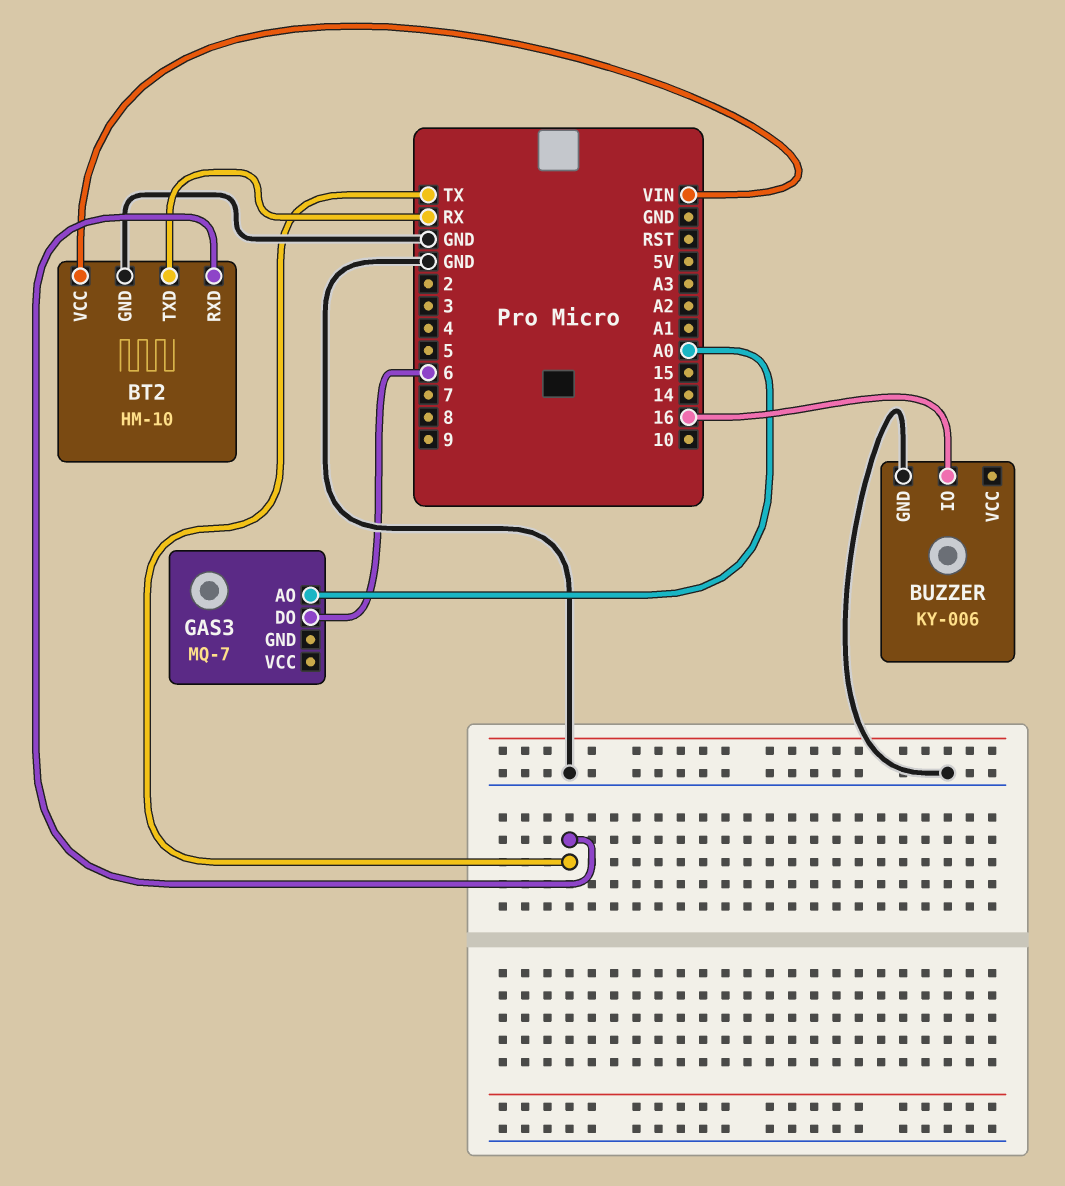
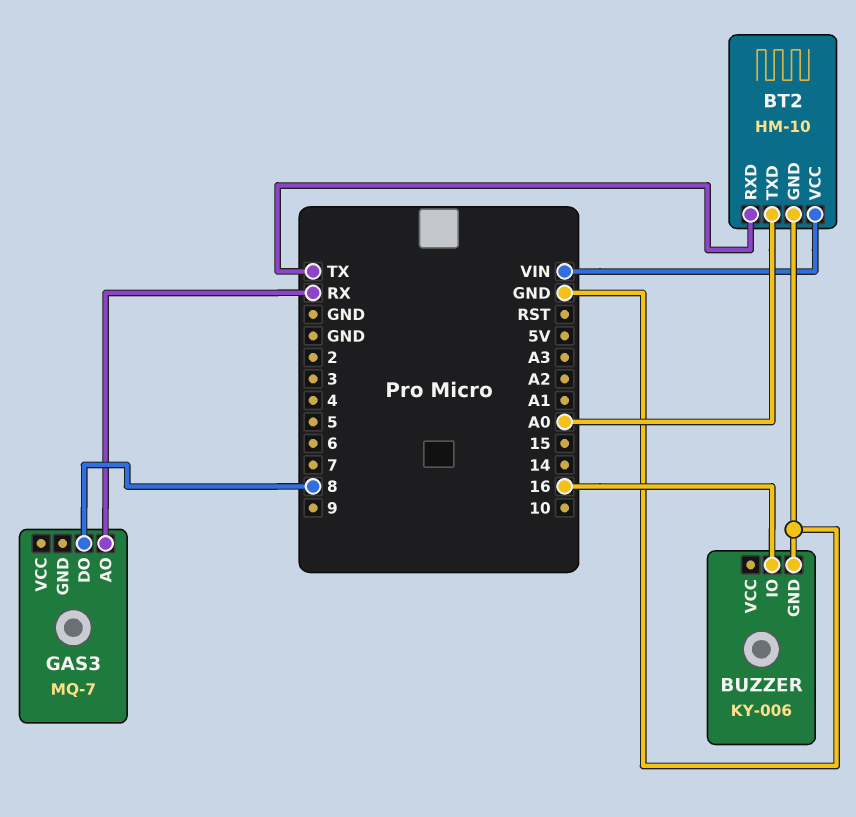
BT2 pin TXD: RX -> A0
GAS3 pin AO: A0 -> RX
GAS3 pin DO: 6 -> 8

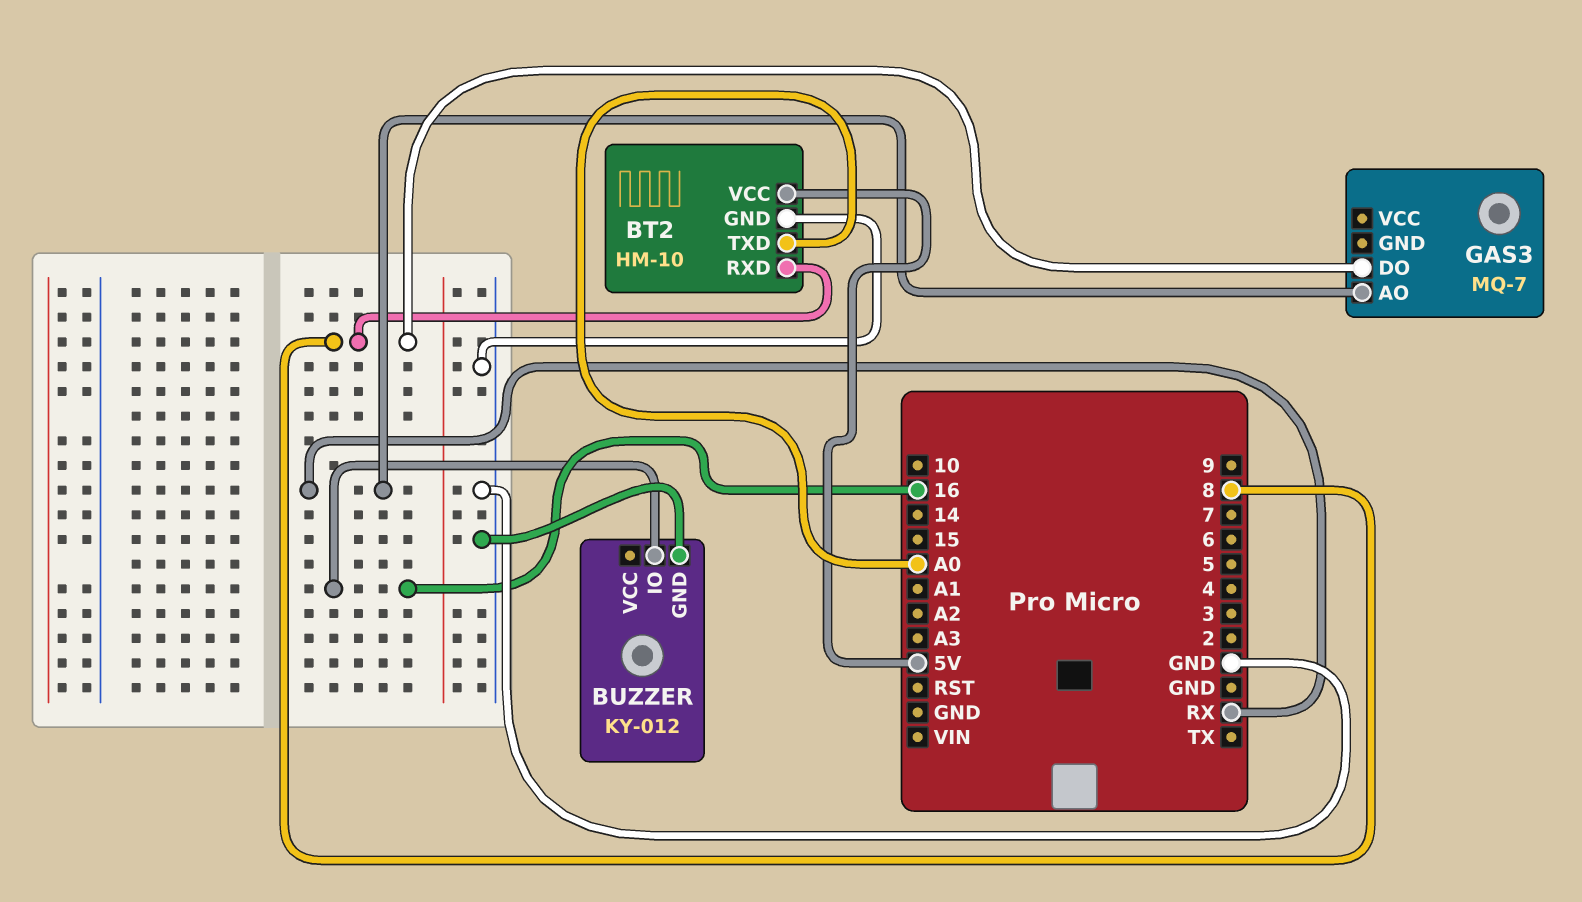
BT2 pin RXD: TX -> 8
BT2 pin VCC: VIN -> 5V
BUZZER: KY-006 -> KY-012

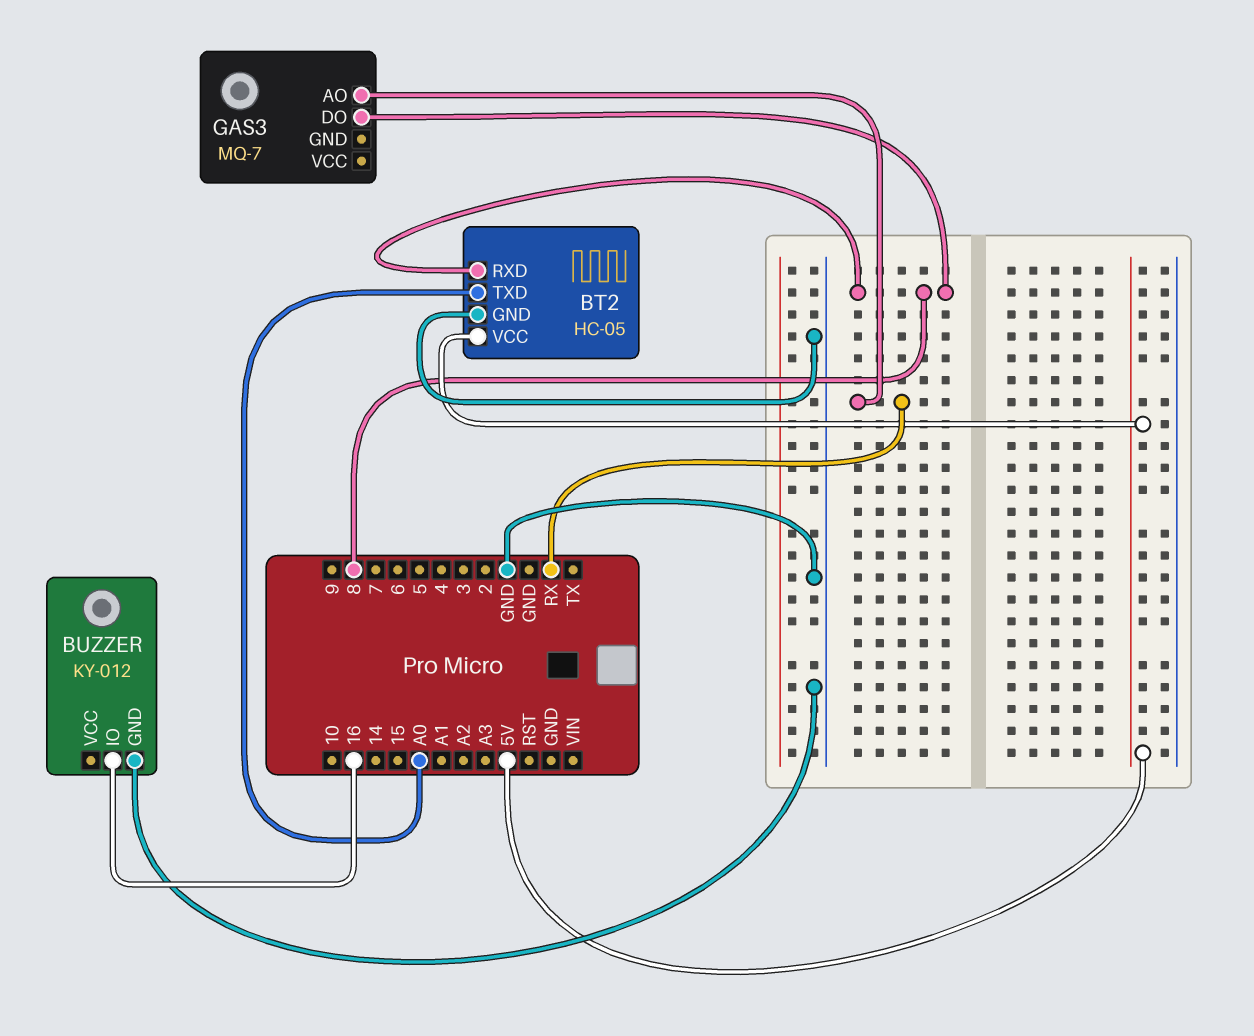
BT2: HM-10 -> HC-05

